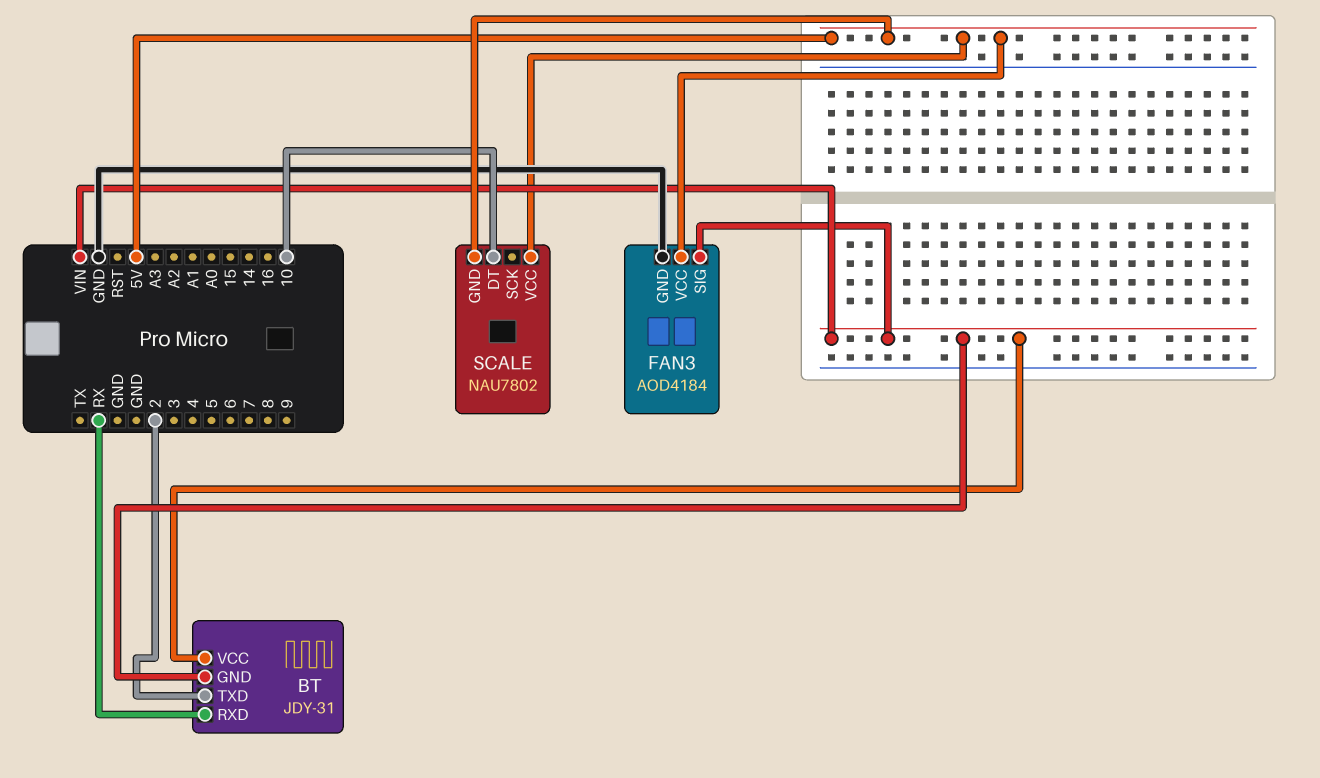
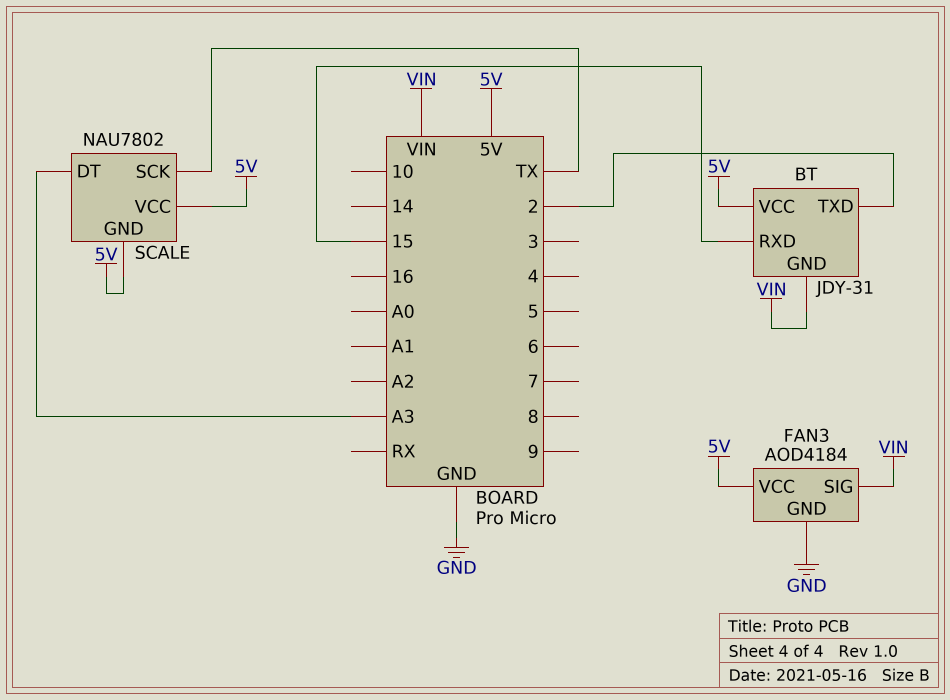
BT pin RXD: RX -> 15
BT pin VCC: VIN -> 5V
SCALE pin DT: 10 -> A3
SCALE pin SCK: none -> TX

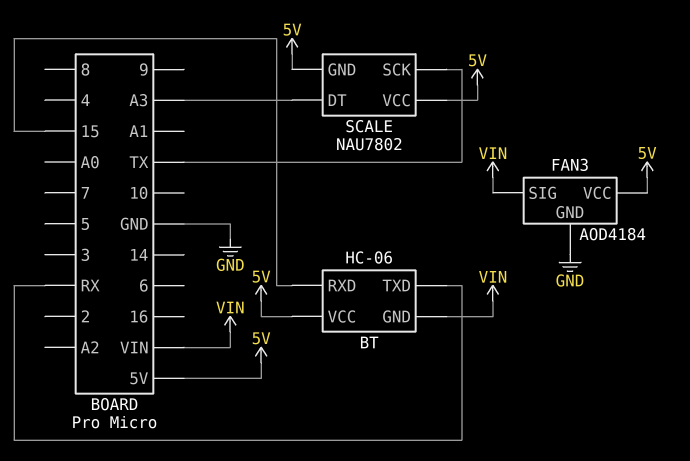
BT: JDY-31 -> HC-06
BT pin TXD: 2 -> RX

